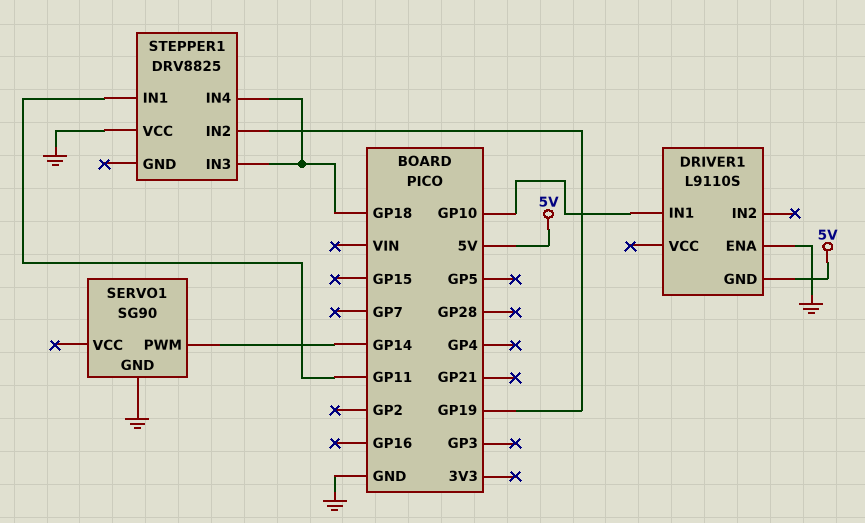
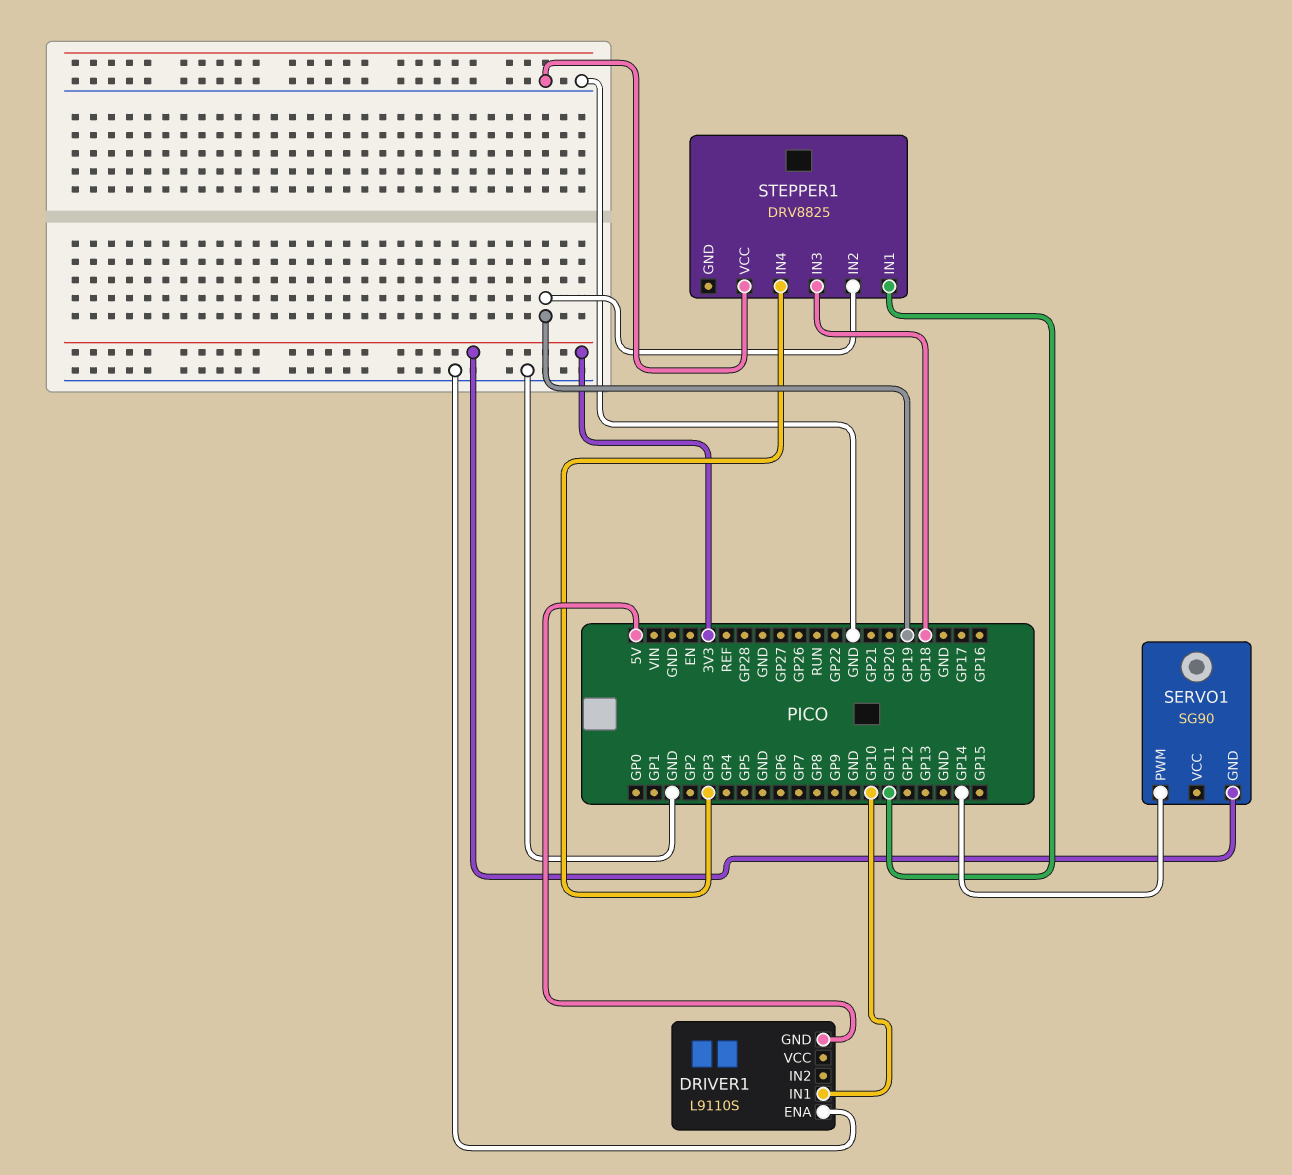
SERVO1 pin GND: GND -> 3V3
STEPPER1 pin IN4: GP18 -> GP3

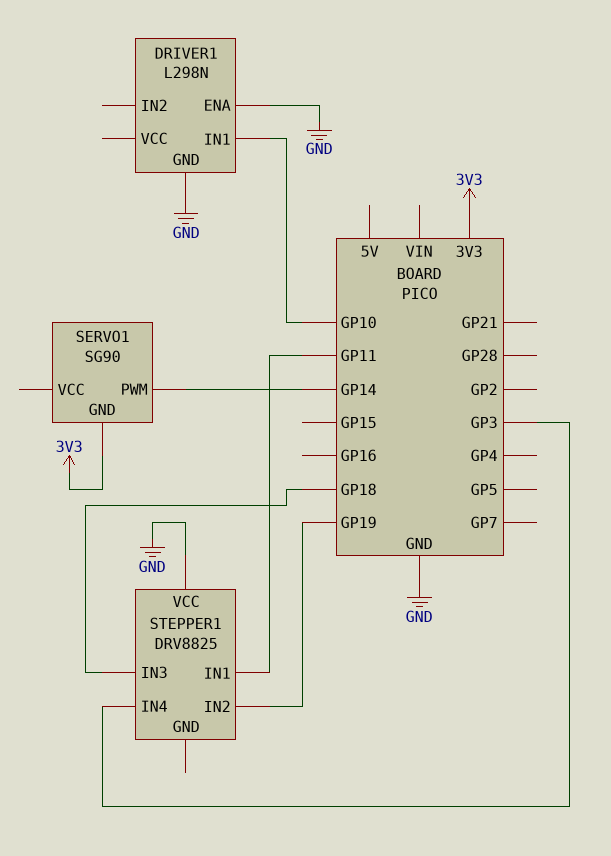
DRIVER1: L9110S -> L298N
DRIVER1 pin GND: 5V -> GND

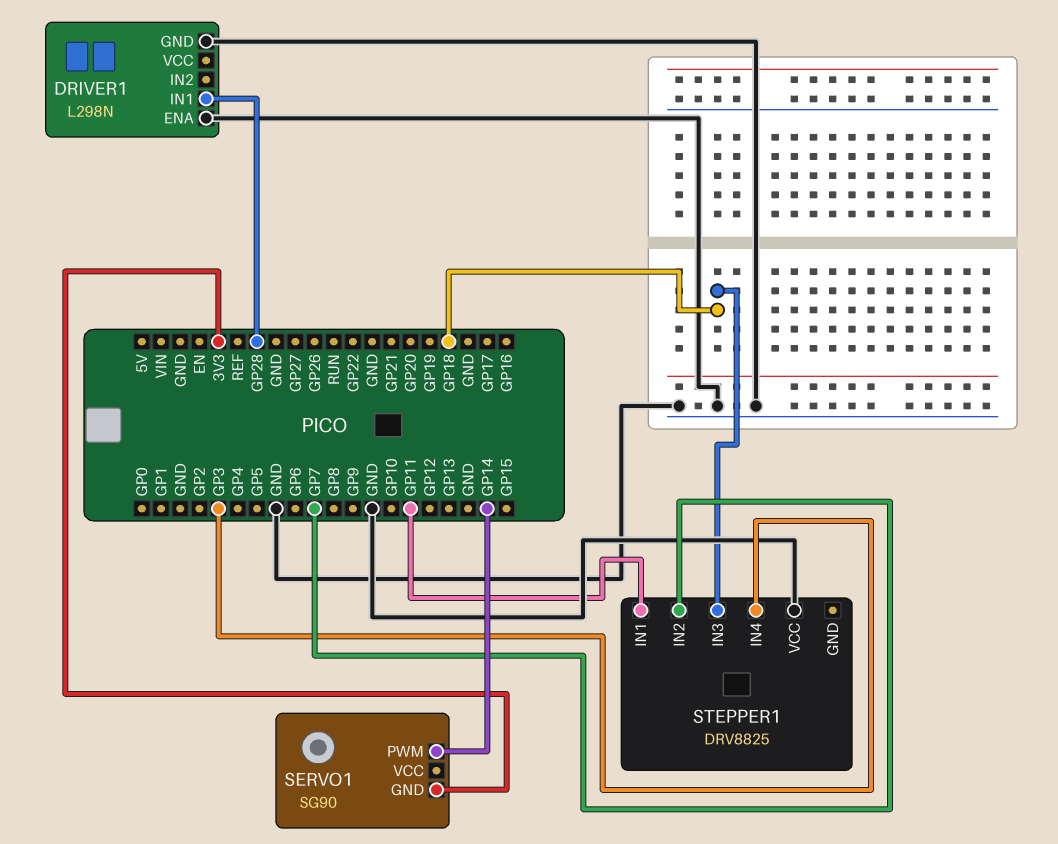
DRIVER1 pin IN1: GP10 -> GP28
STEPPER1 pin IN2: GP19 -> GP7

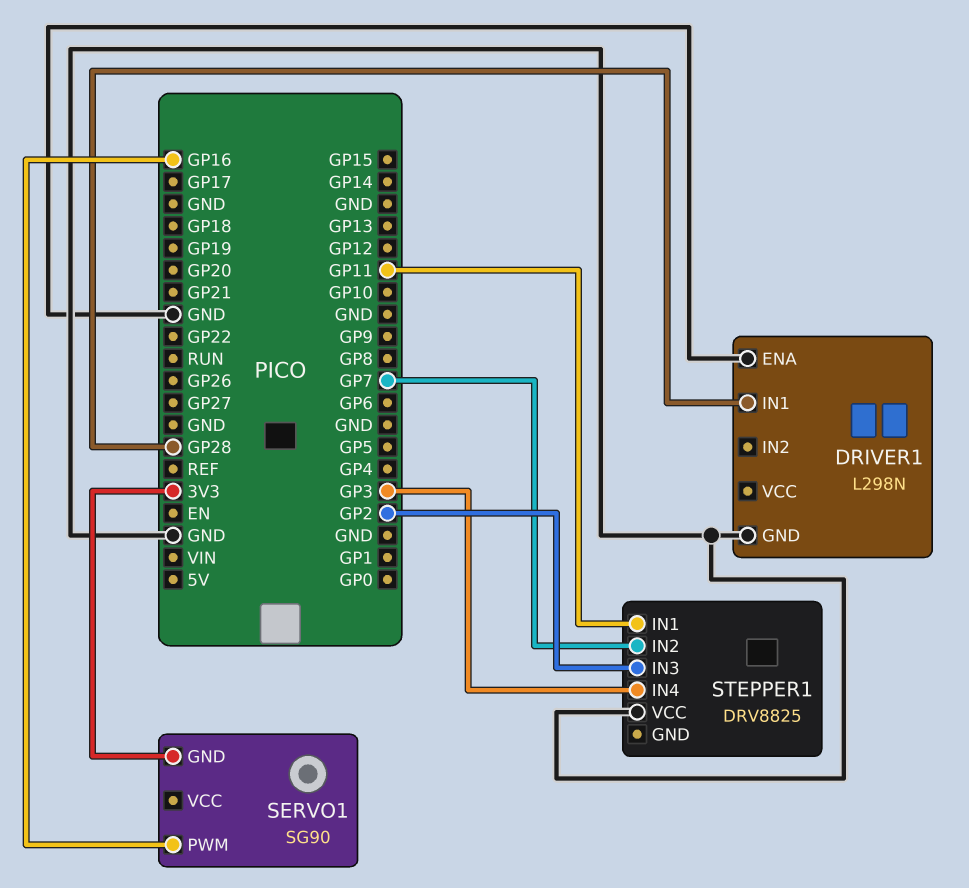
SERVO1 pin PWM: GP14 -> GP16
STEPPER1 pin IN3: GP18 -> GP2

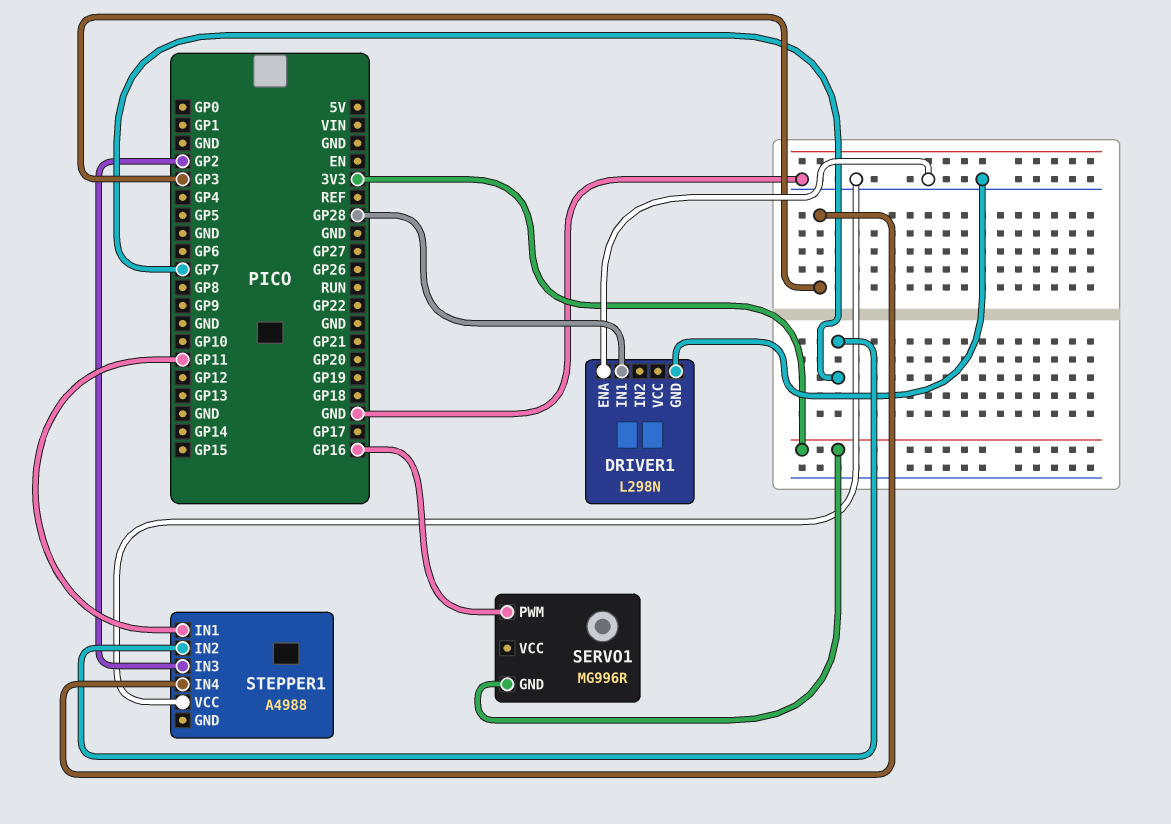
SERVO1: SG90 -> MG996R
STEPPER1: DRV8825 -> A4988

